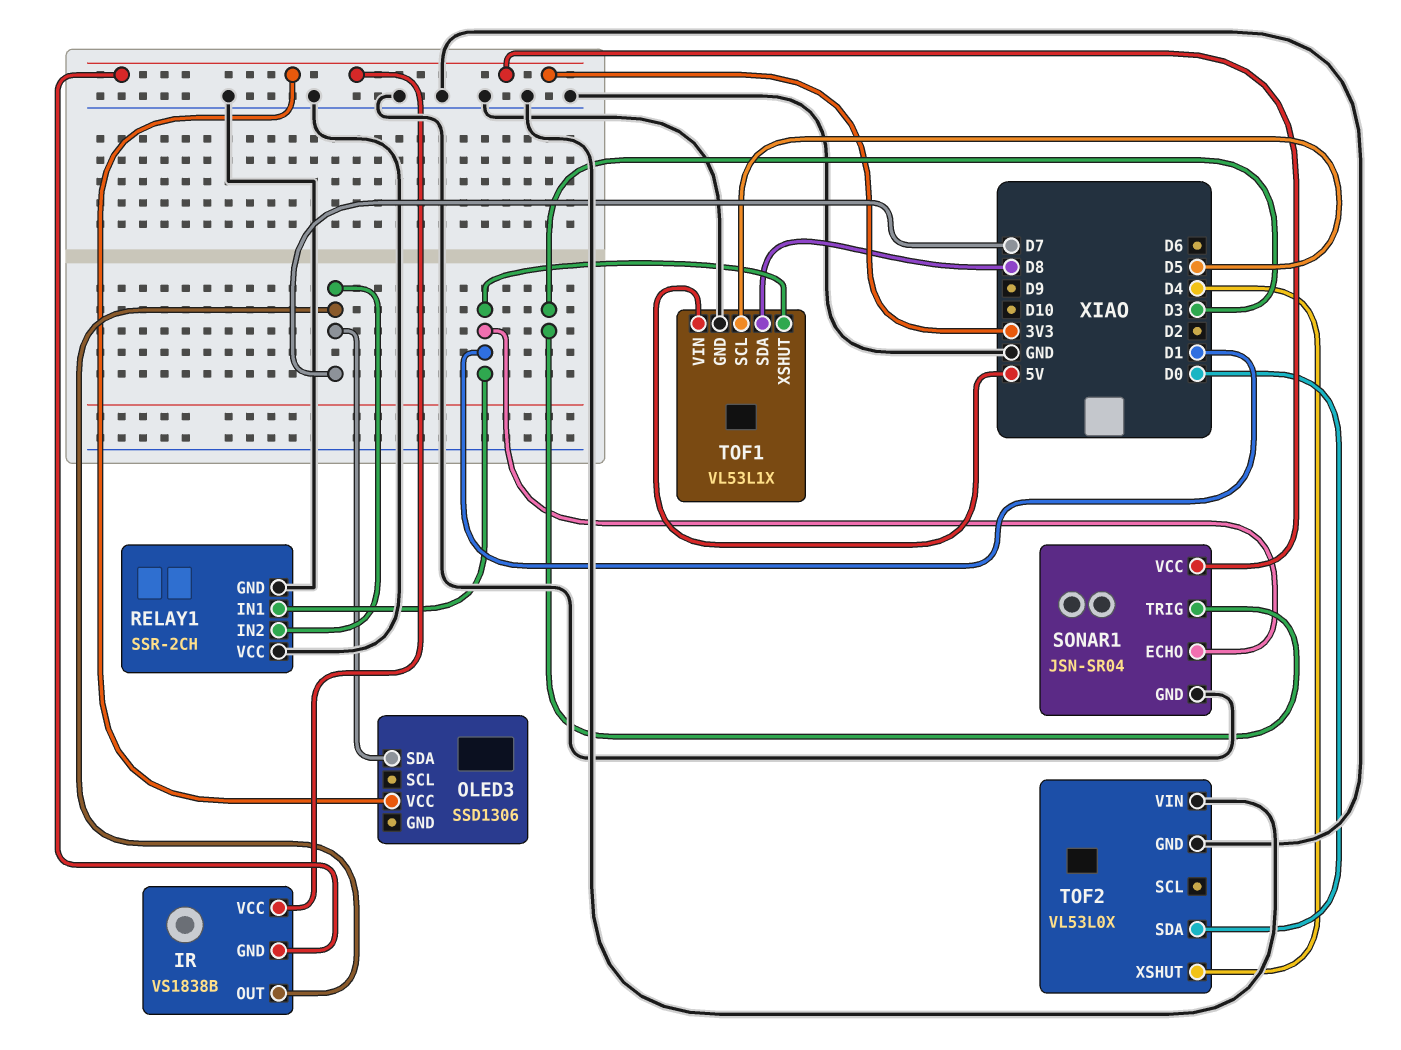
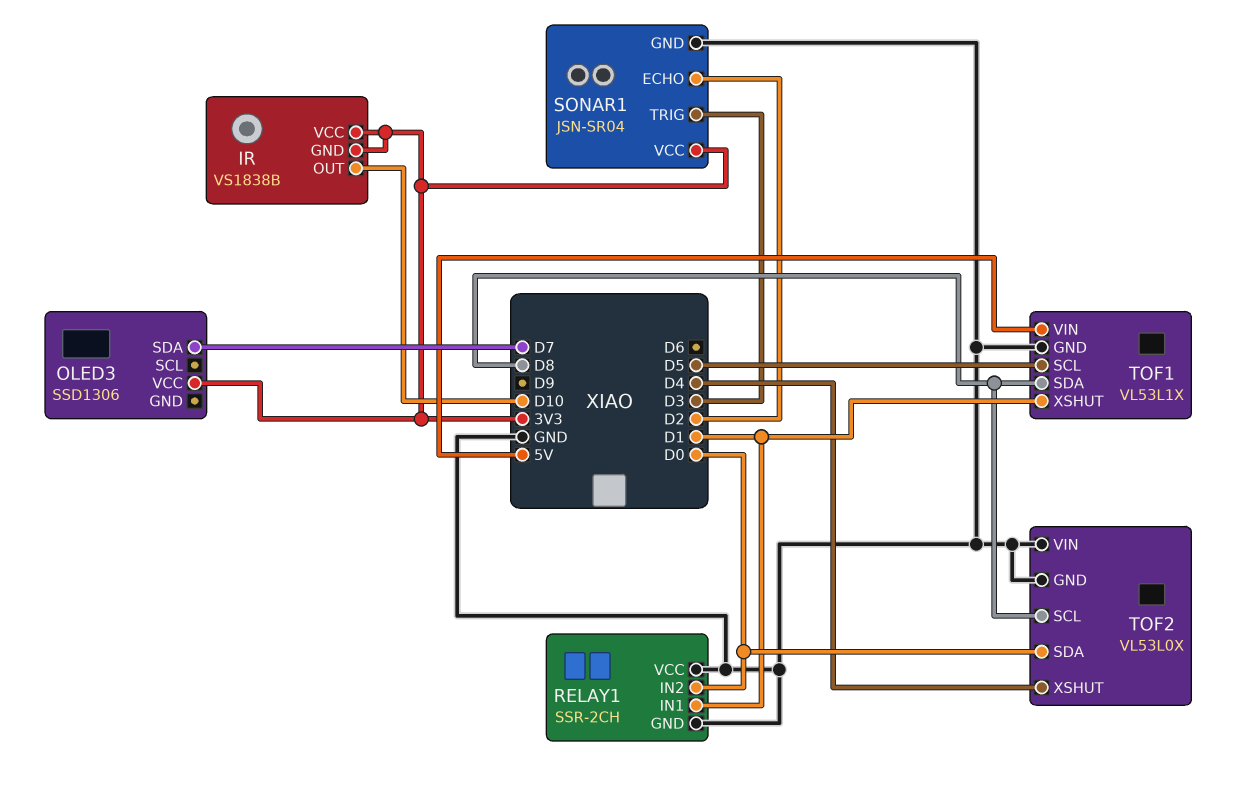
IR pin OUT: D7 -> D10
RELAY1 pin IN2: D7 -> D0
SONAR1 pin ECHO: D1 -> D2
TOF2 pin SCL: none -> D8

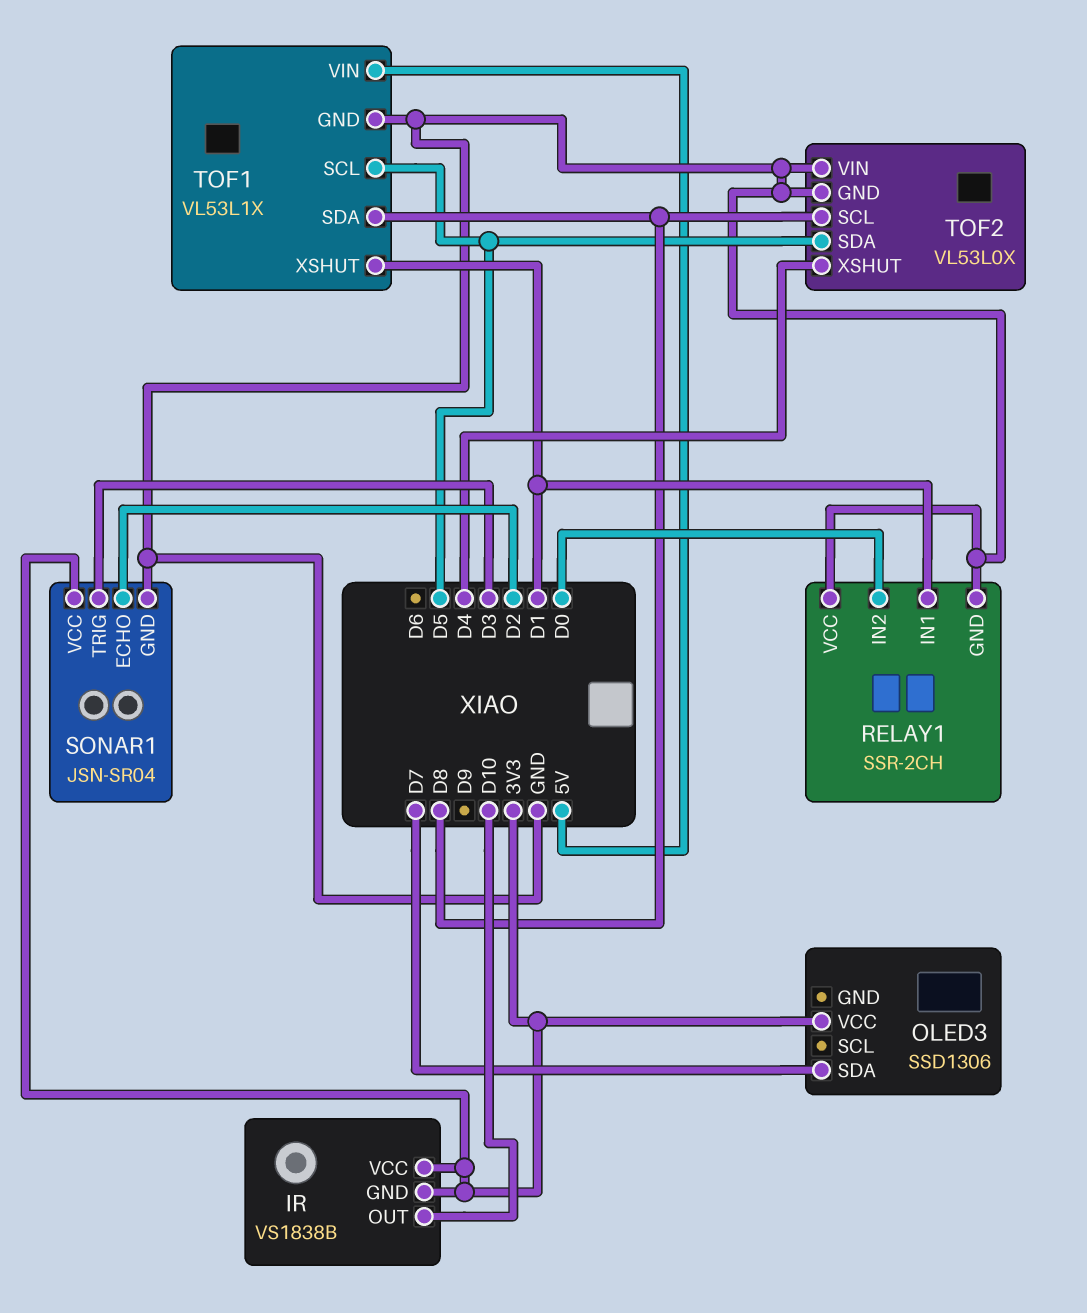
TOF2 pin SDA: D0 -> D5

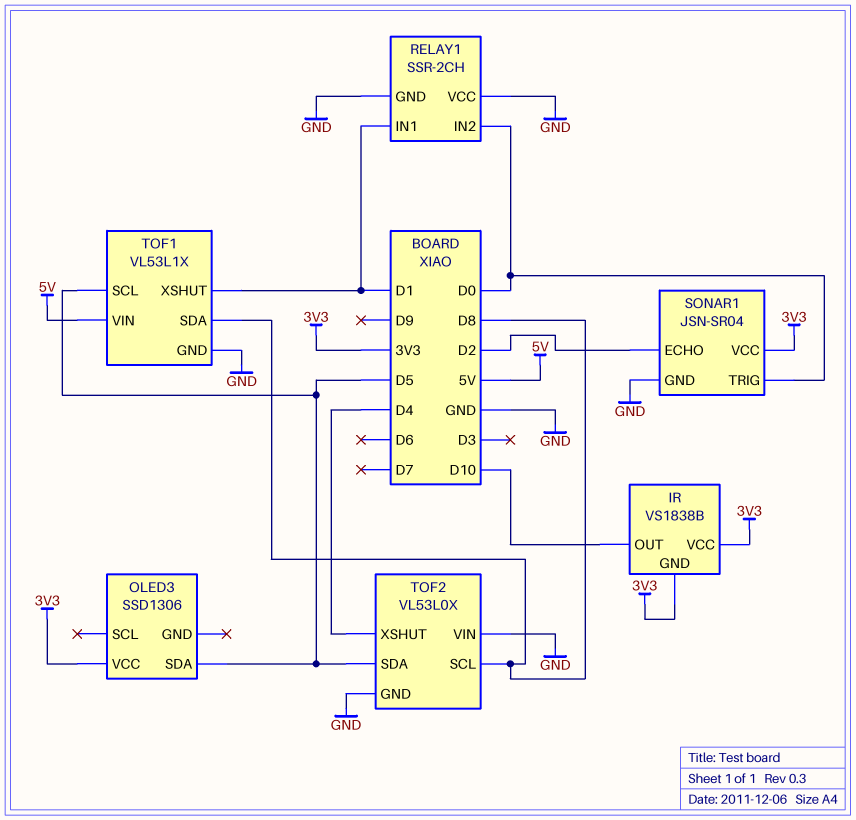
OLED3 pin SDA: D7 -> D5
SONAR1 pin TRIG: D3 -> D0

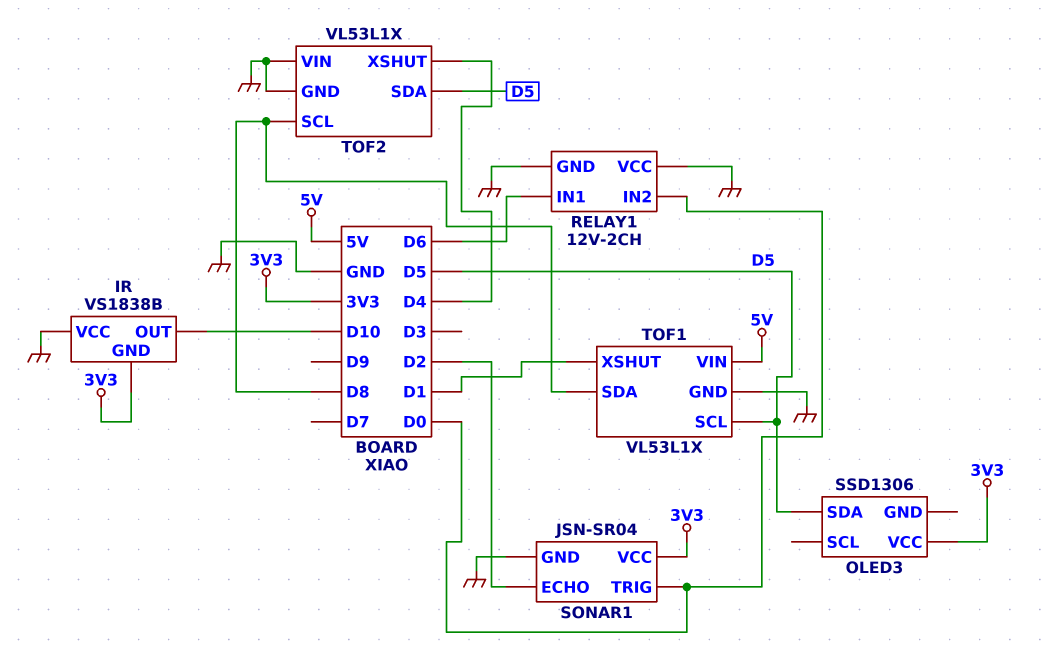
IR pin VCC: 3V3 -> GND
RELAY1: SSR-2CH -> 12V-2CH
RELAY1 pin IN1: D1 -> D6
TOF2: VL53L0X -> VL53L1X

